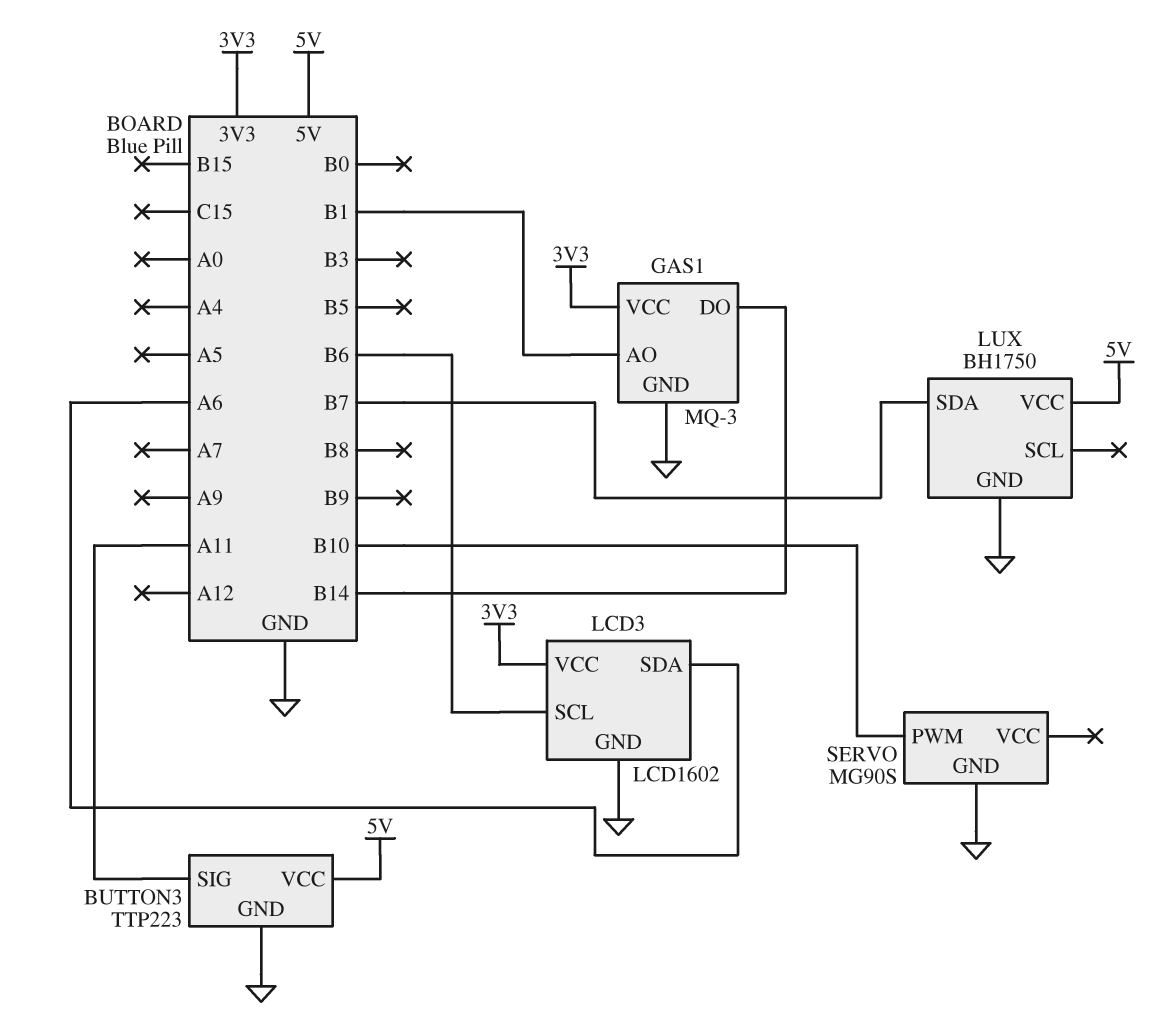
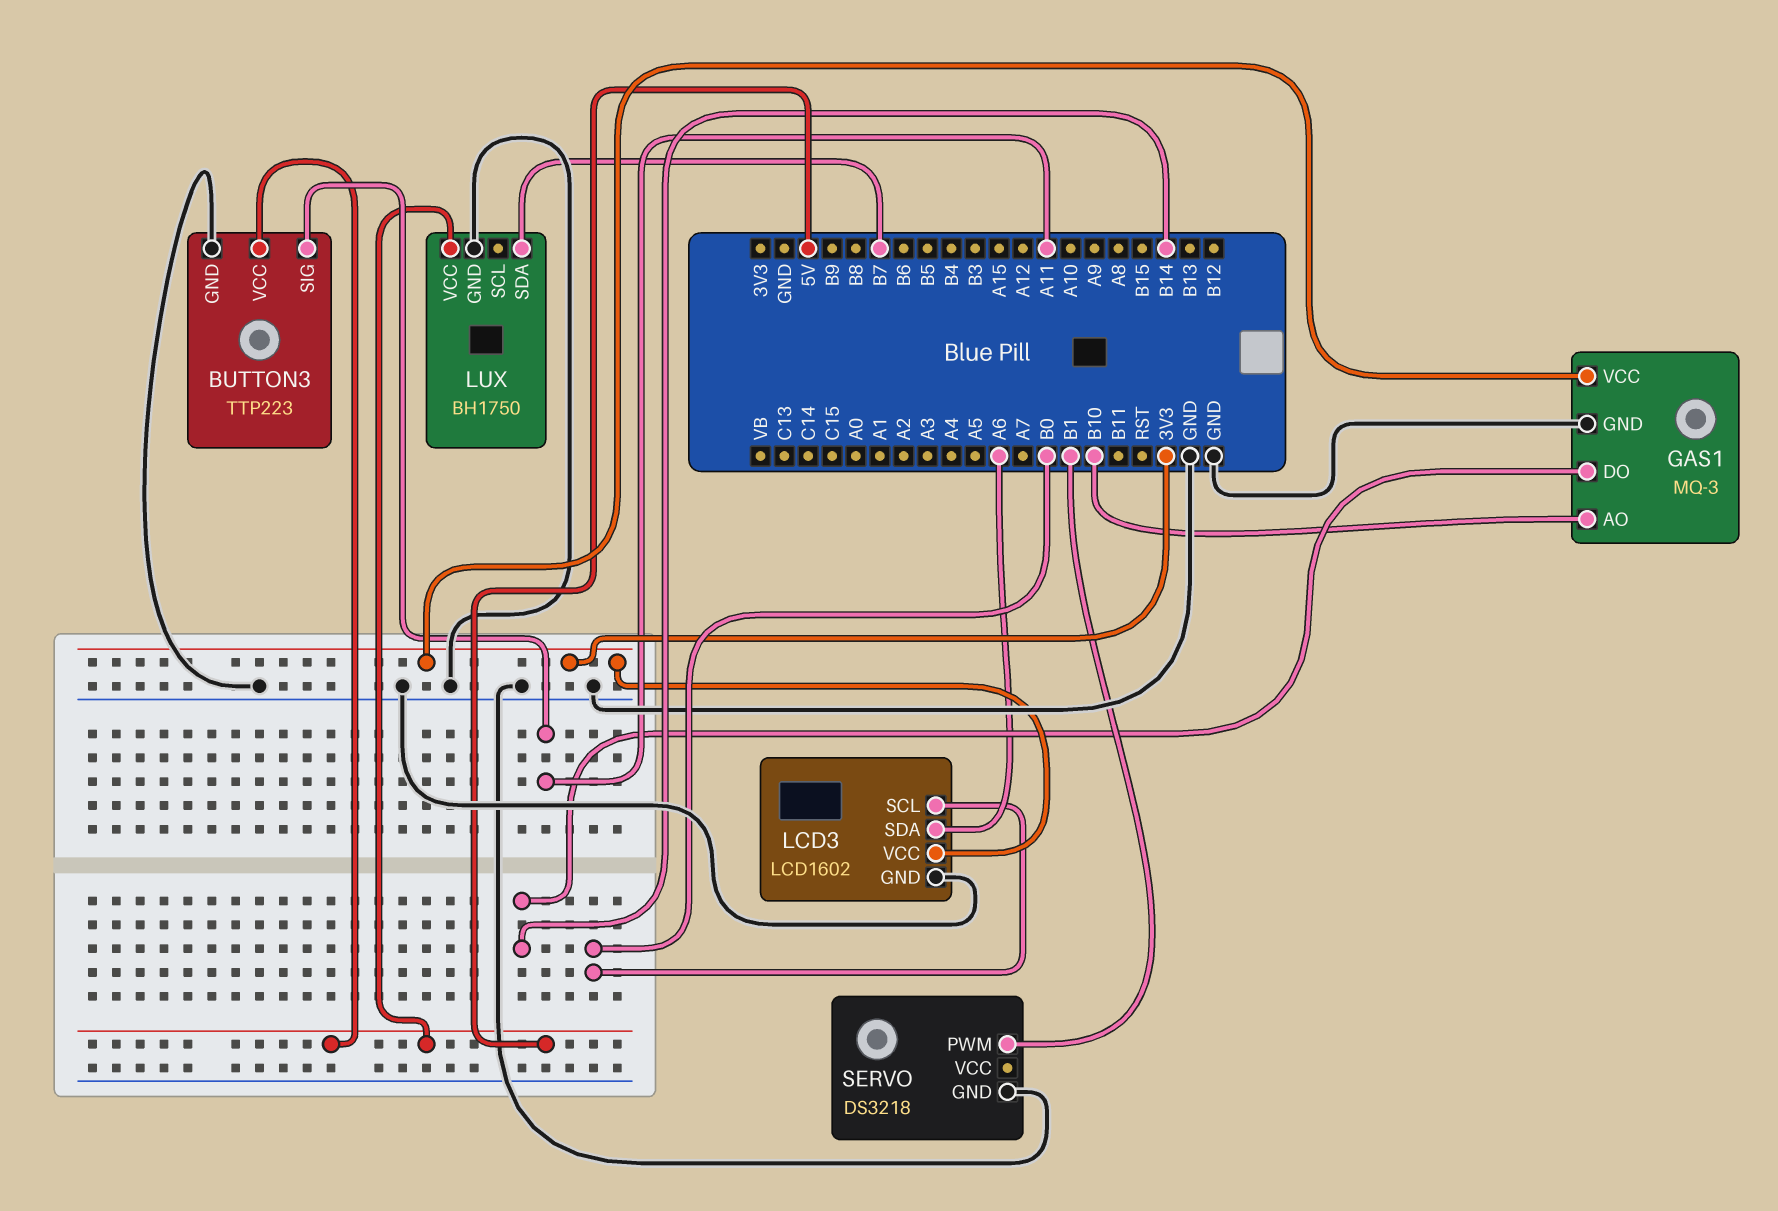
GAS1 pin AO: B1 -> B10
LCD3 pin SCL: B6 -> B0
SERVO: MG90S -> DS3218
SERVO pin PWM: B10 -> B1

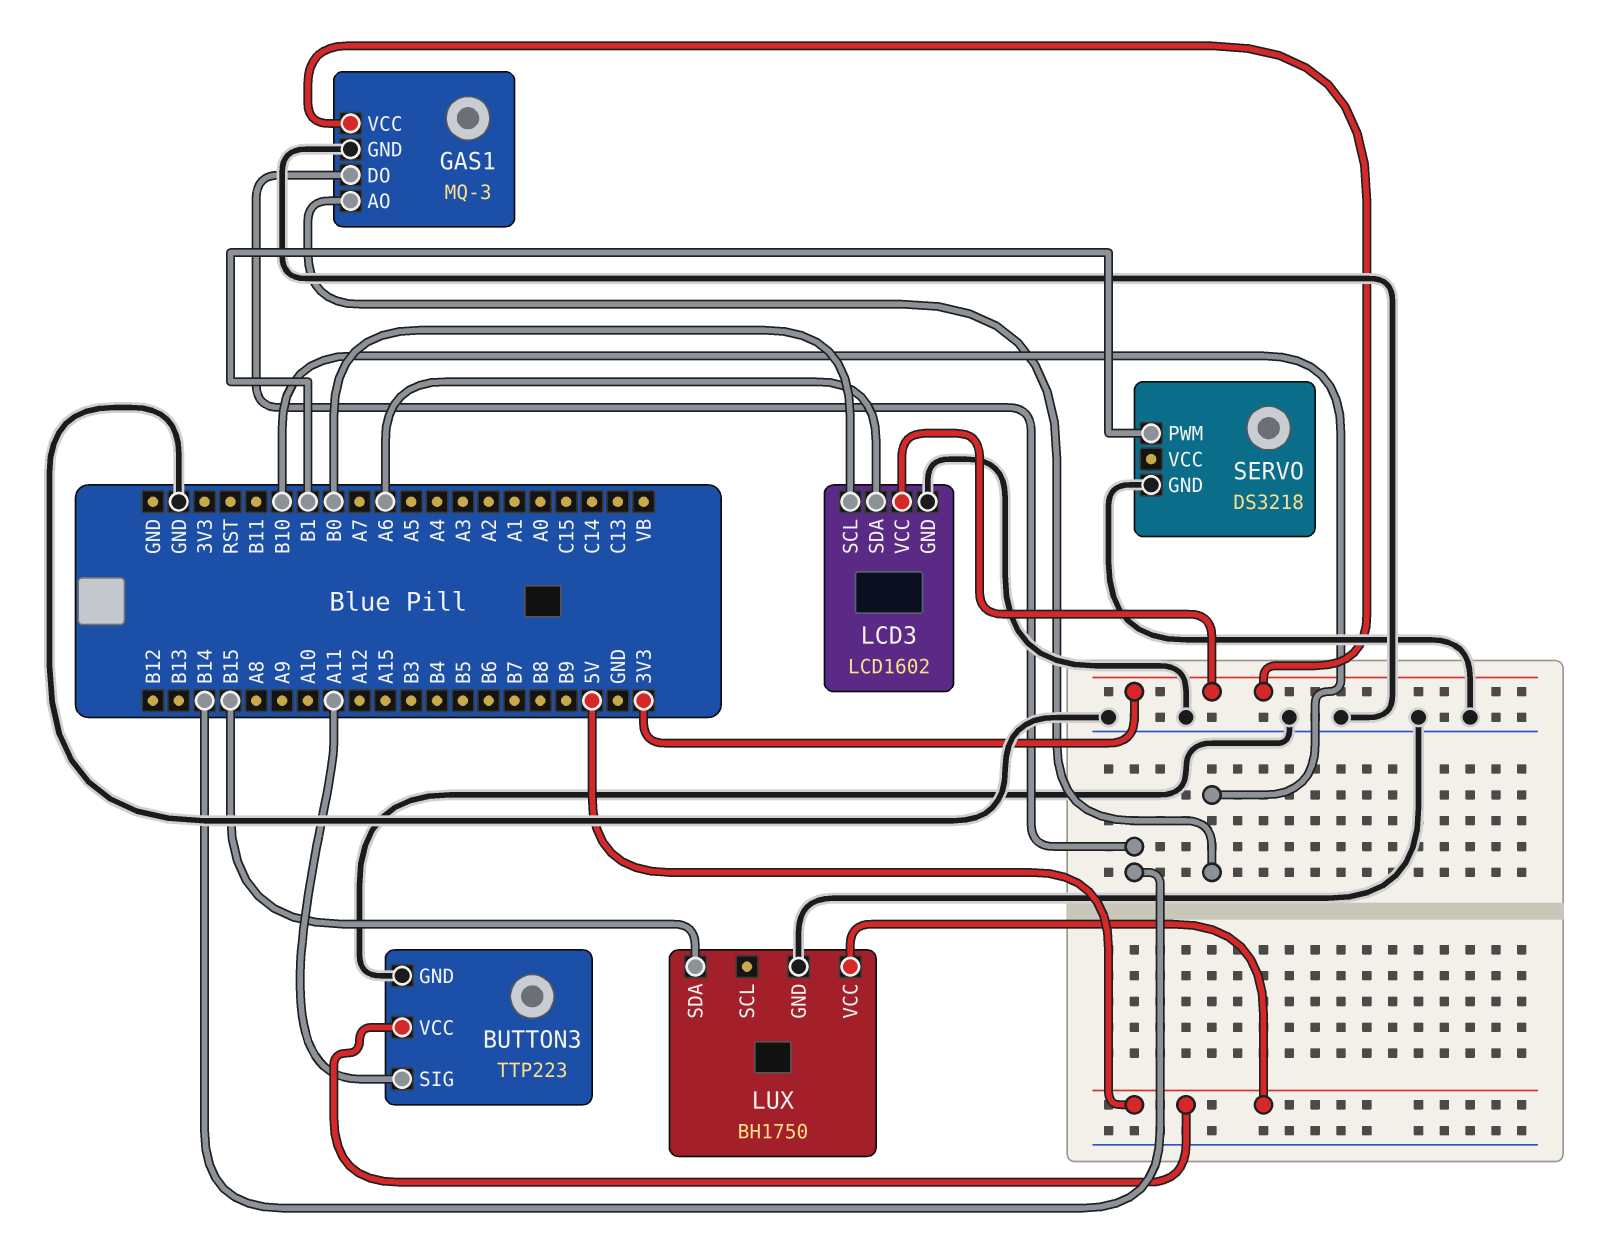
LUX pin SDA: B7 -> B15

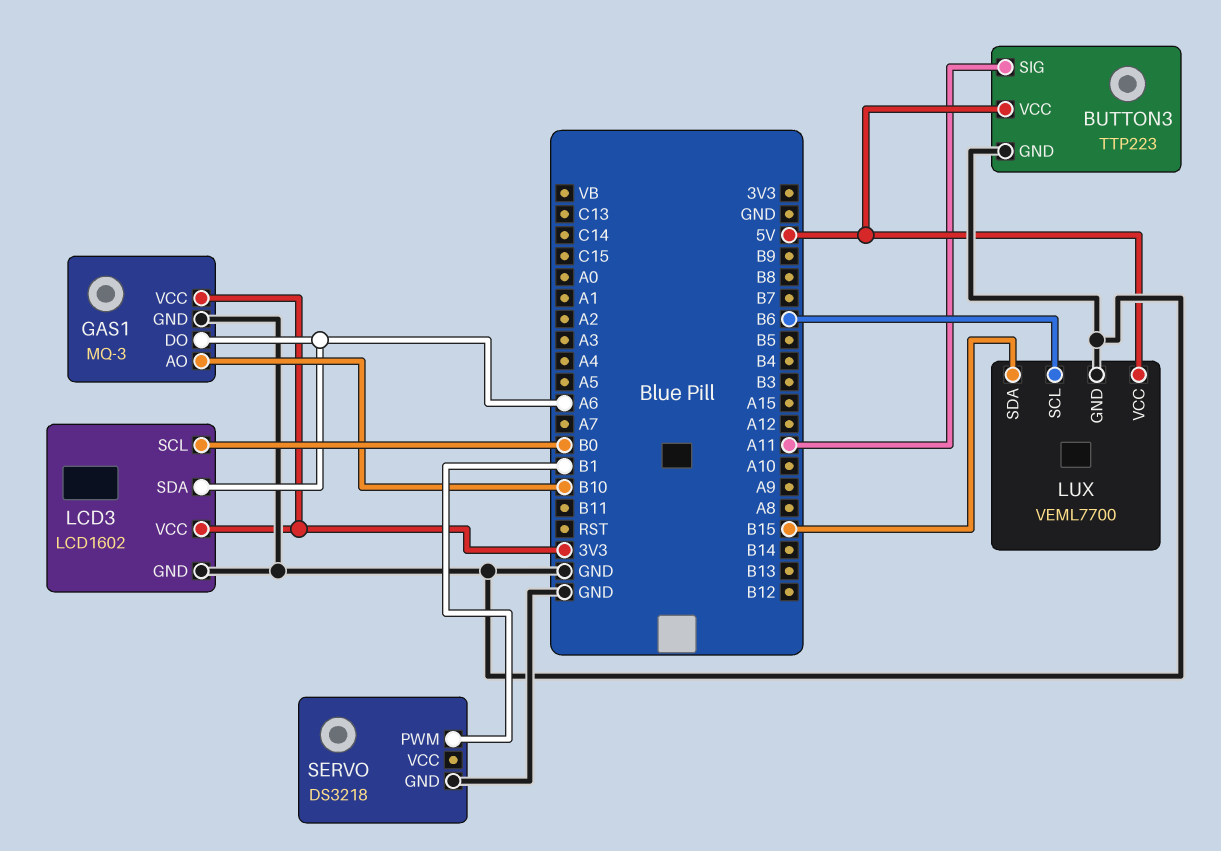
GAS1 pin DO: B14 -> A6
LUX: BH1750 -> VEML7700
LUX pin SCL: none -> B6

